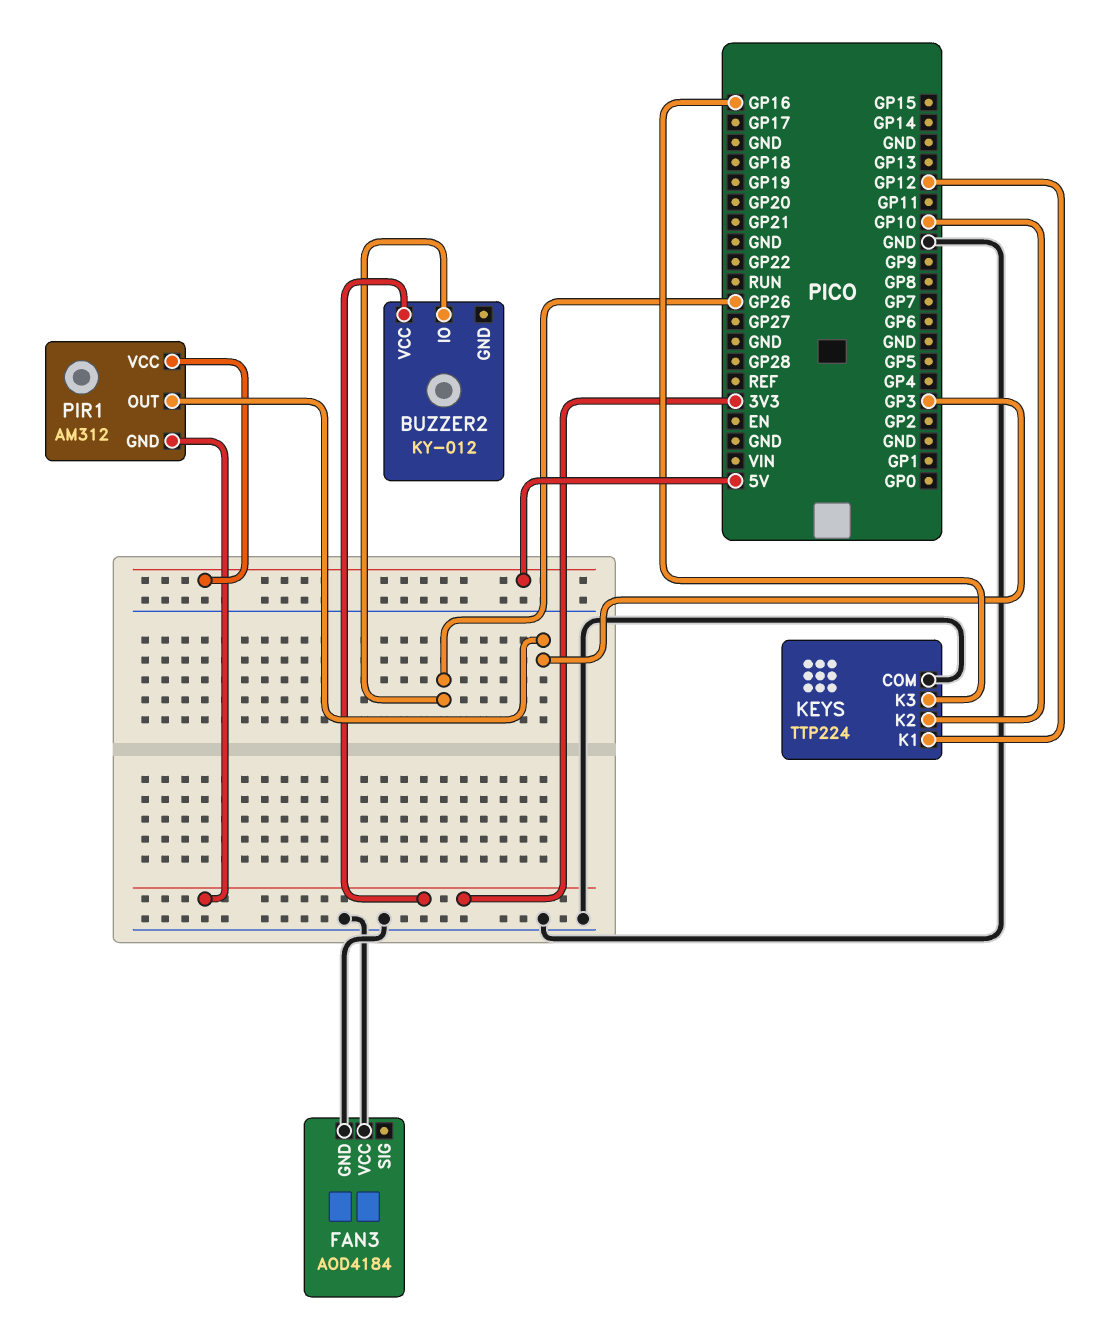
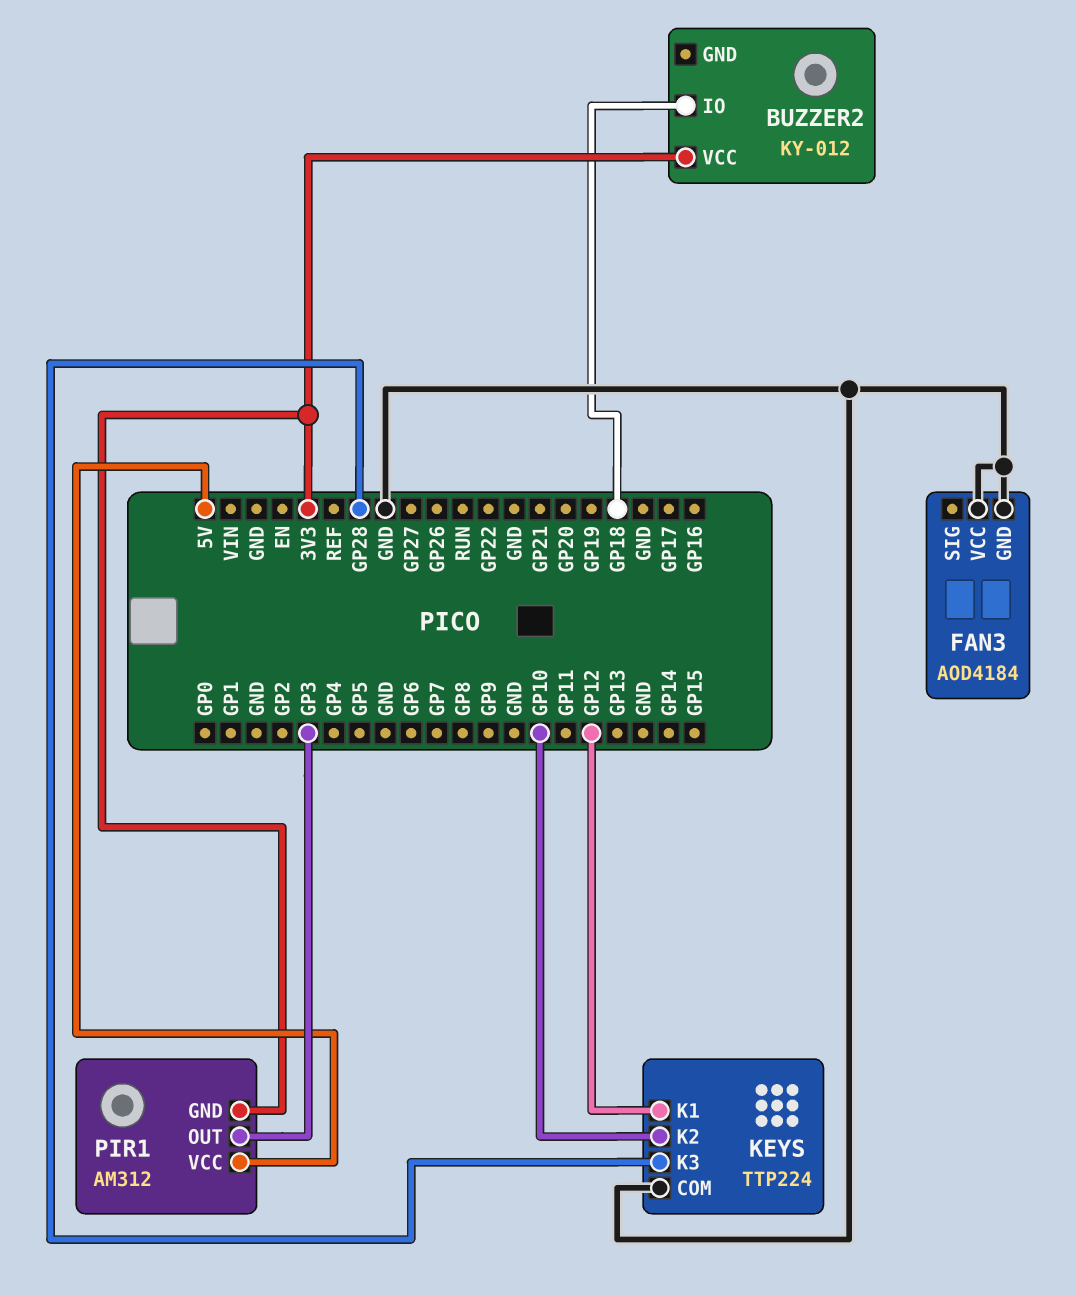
BUZZER2 pin IO: GP26 -> GP18
KEYS pin K3: GP16 -> GP28

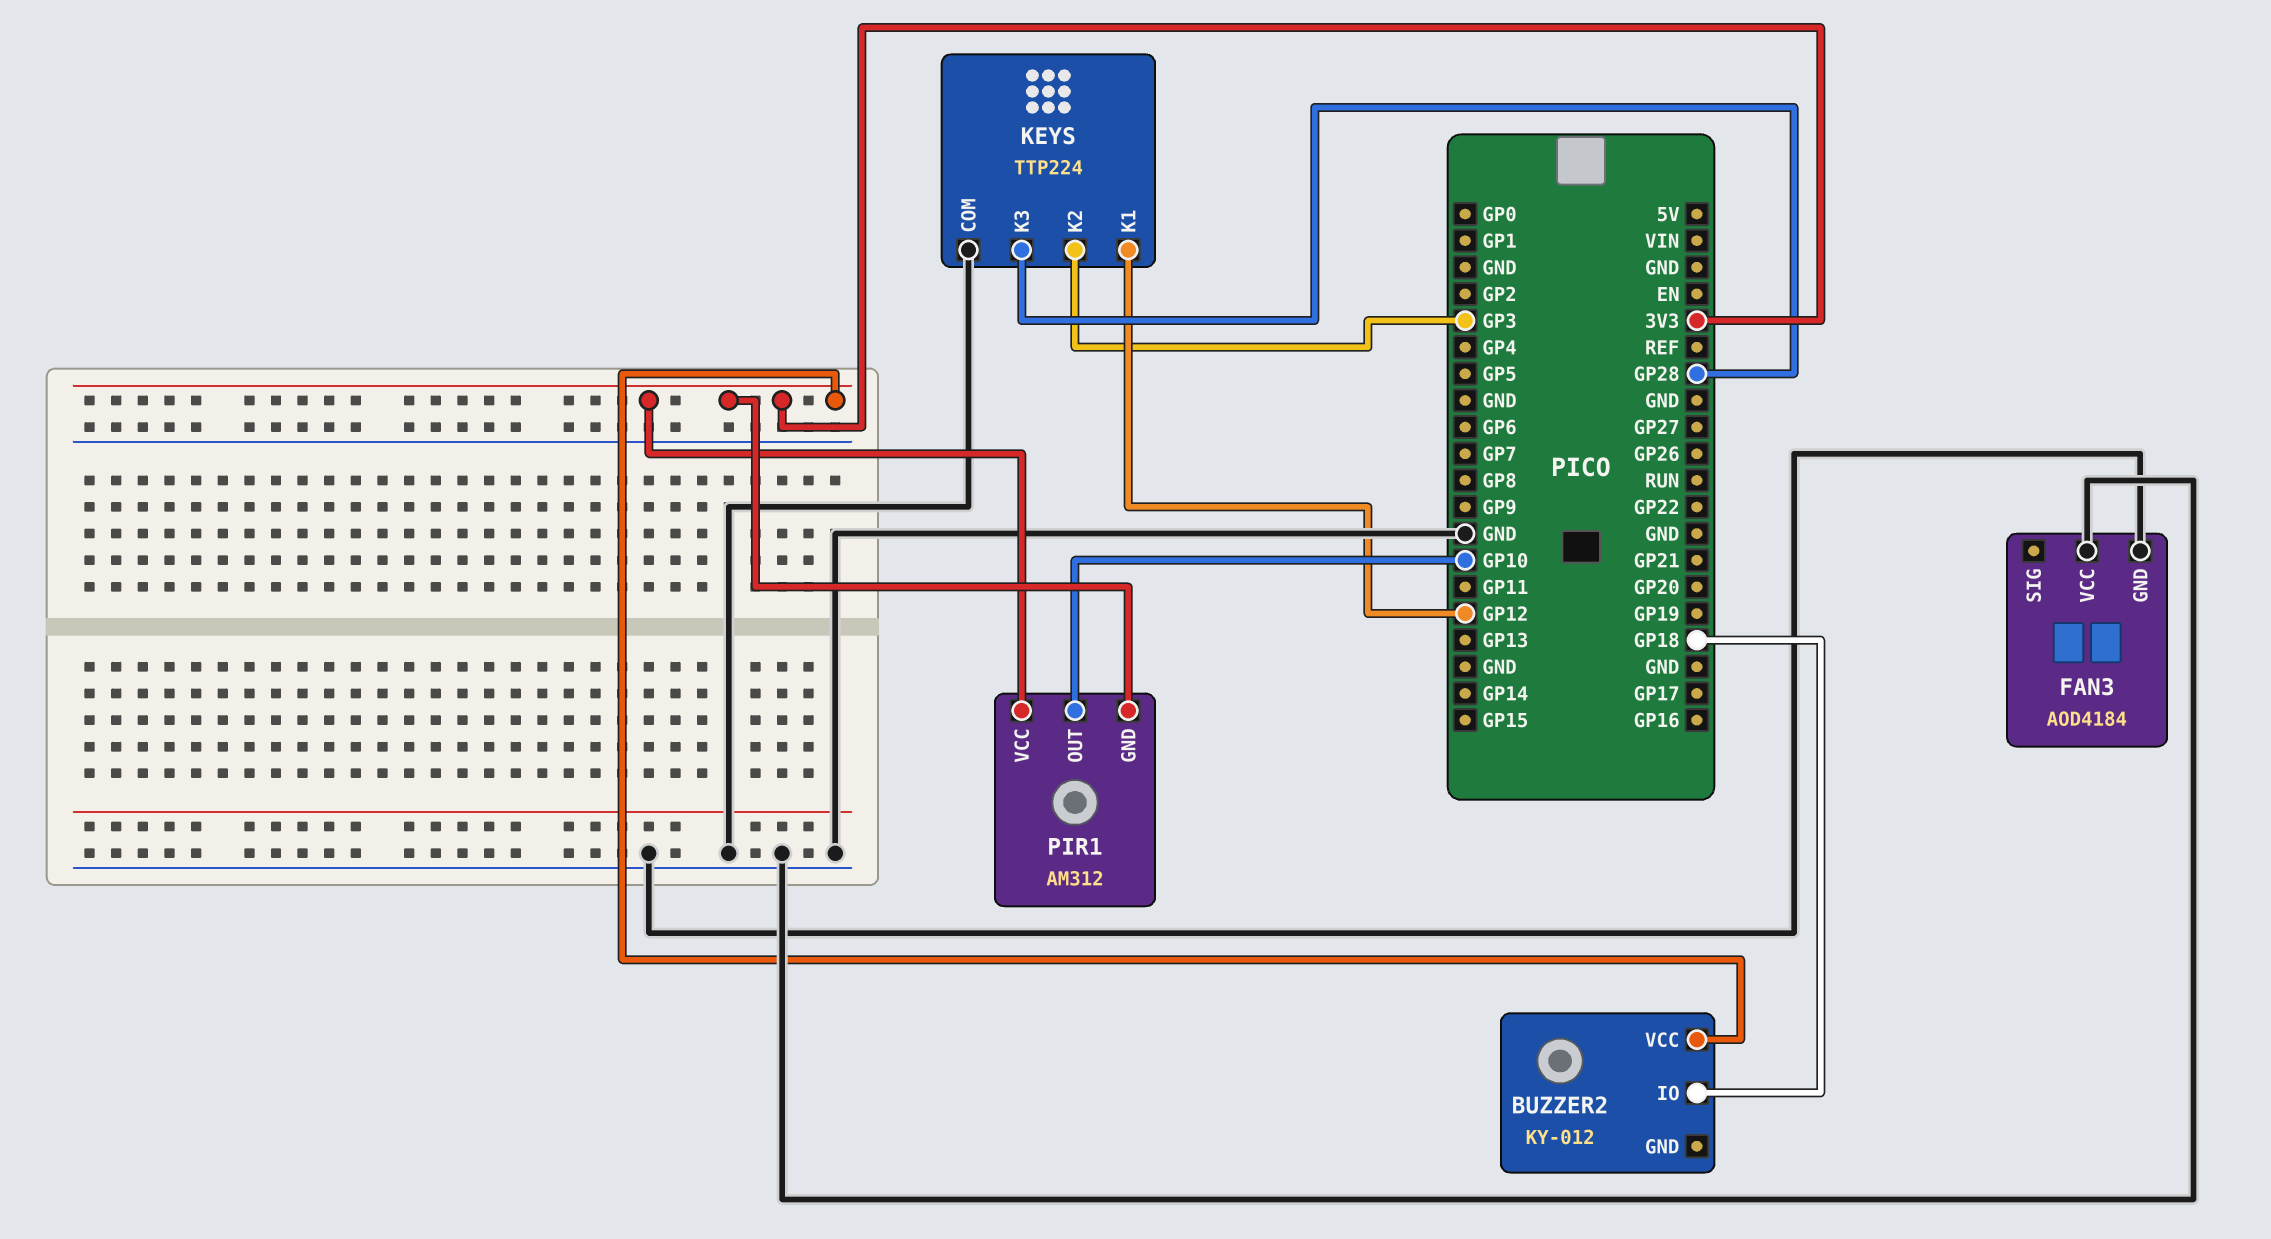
KEYS pin K2: GP10 -> GP3
PIR1 pin OUT: GP3 -> GP10
PIR1 pin VCC: 5V -> 3V3

